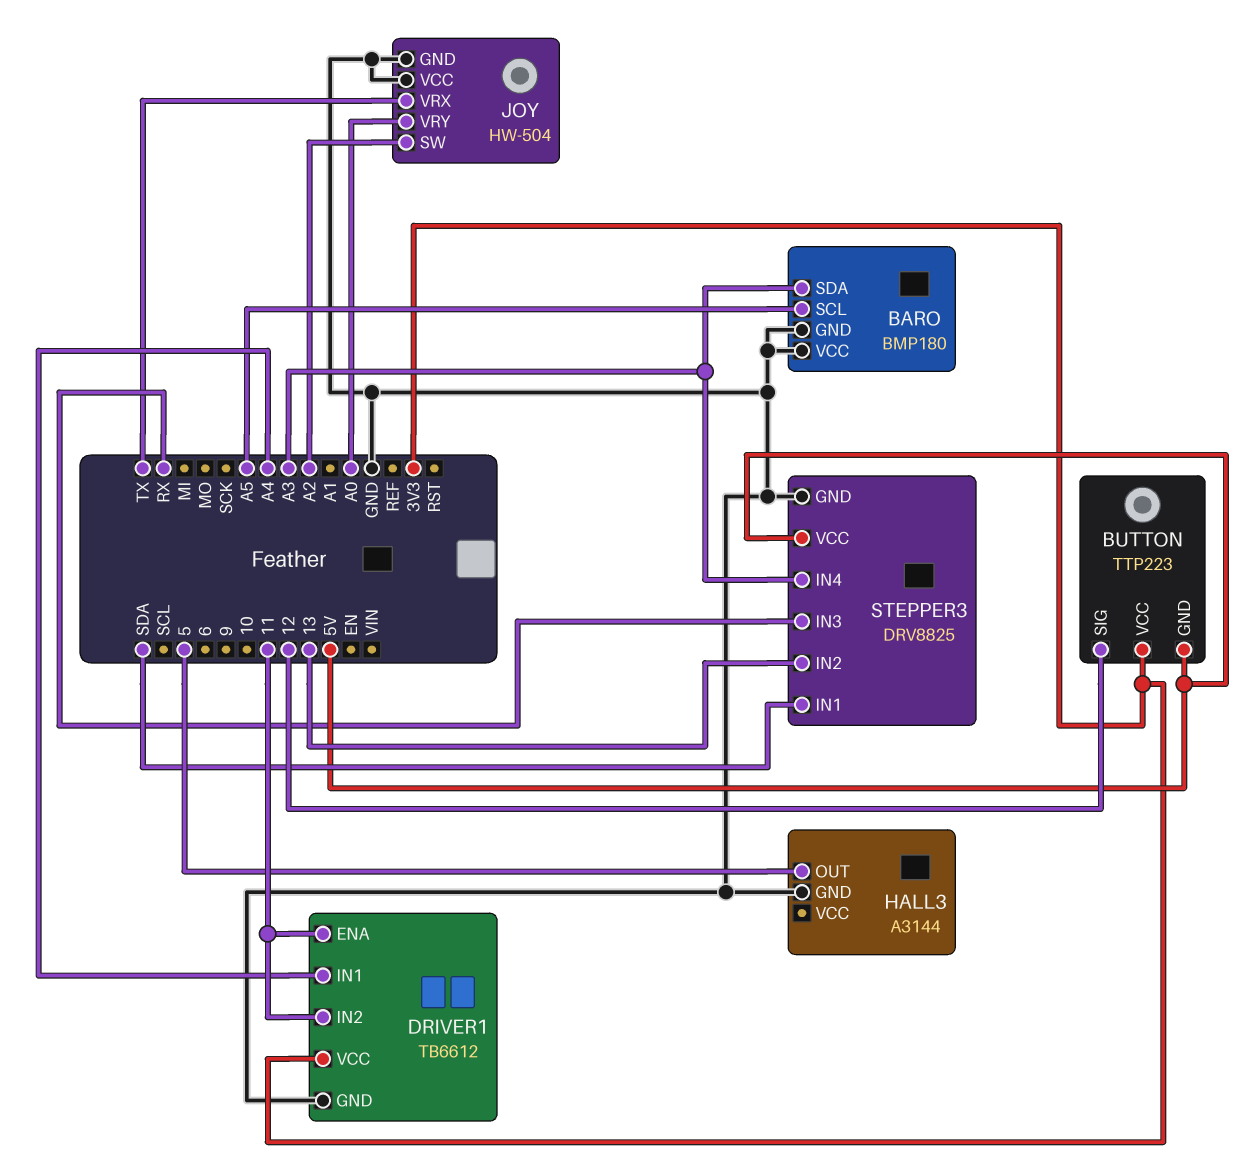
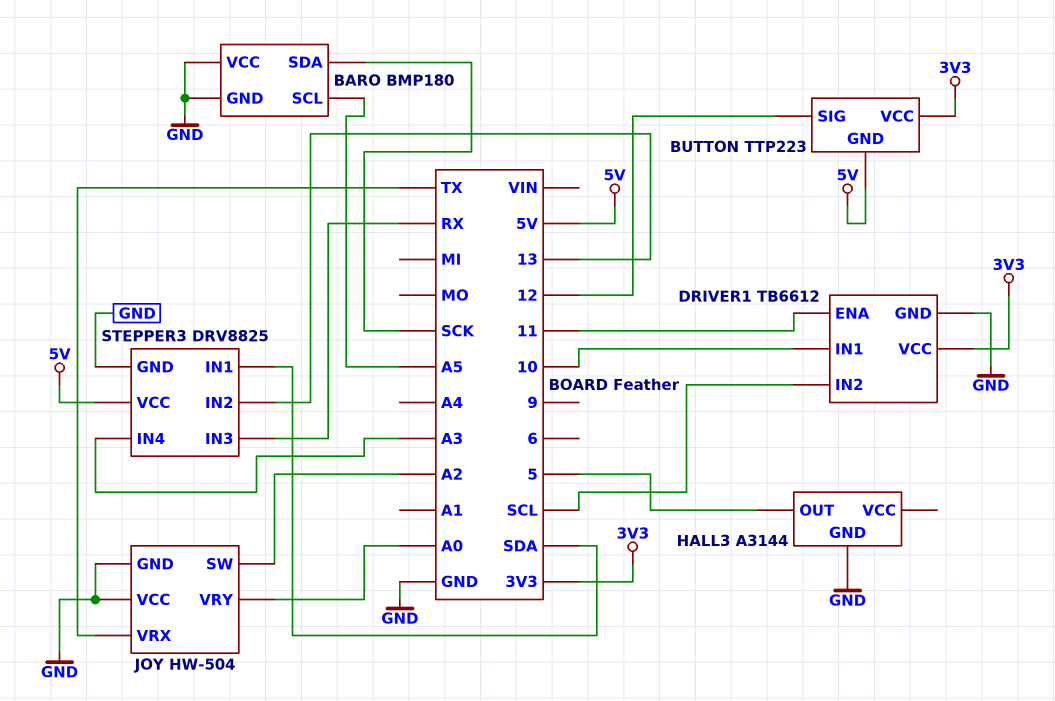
BARO pin SDA: A3 -> SCK
DRIVER1 pin IN1: A4 -> 10
DRIVER1 pin IN2: 11 -> SCL

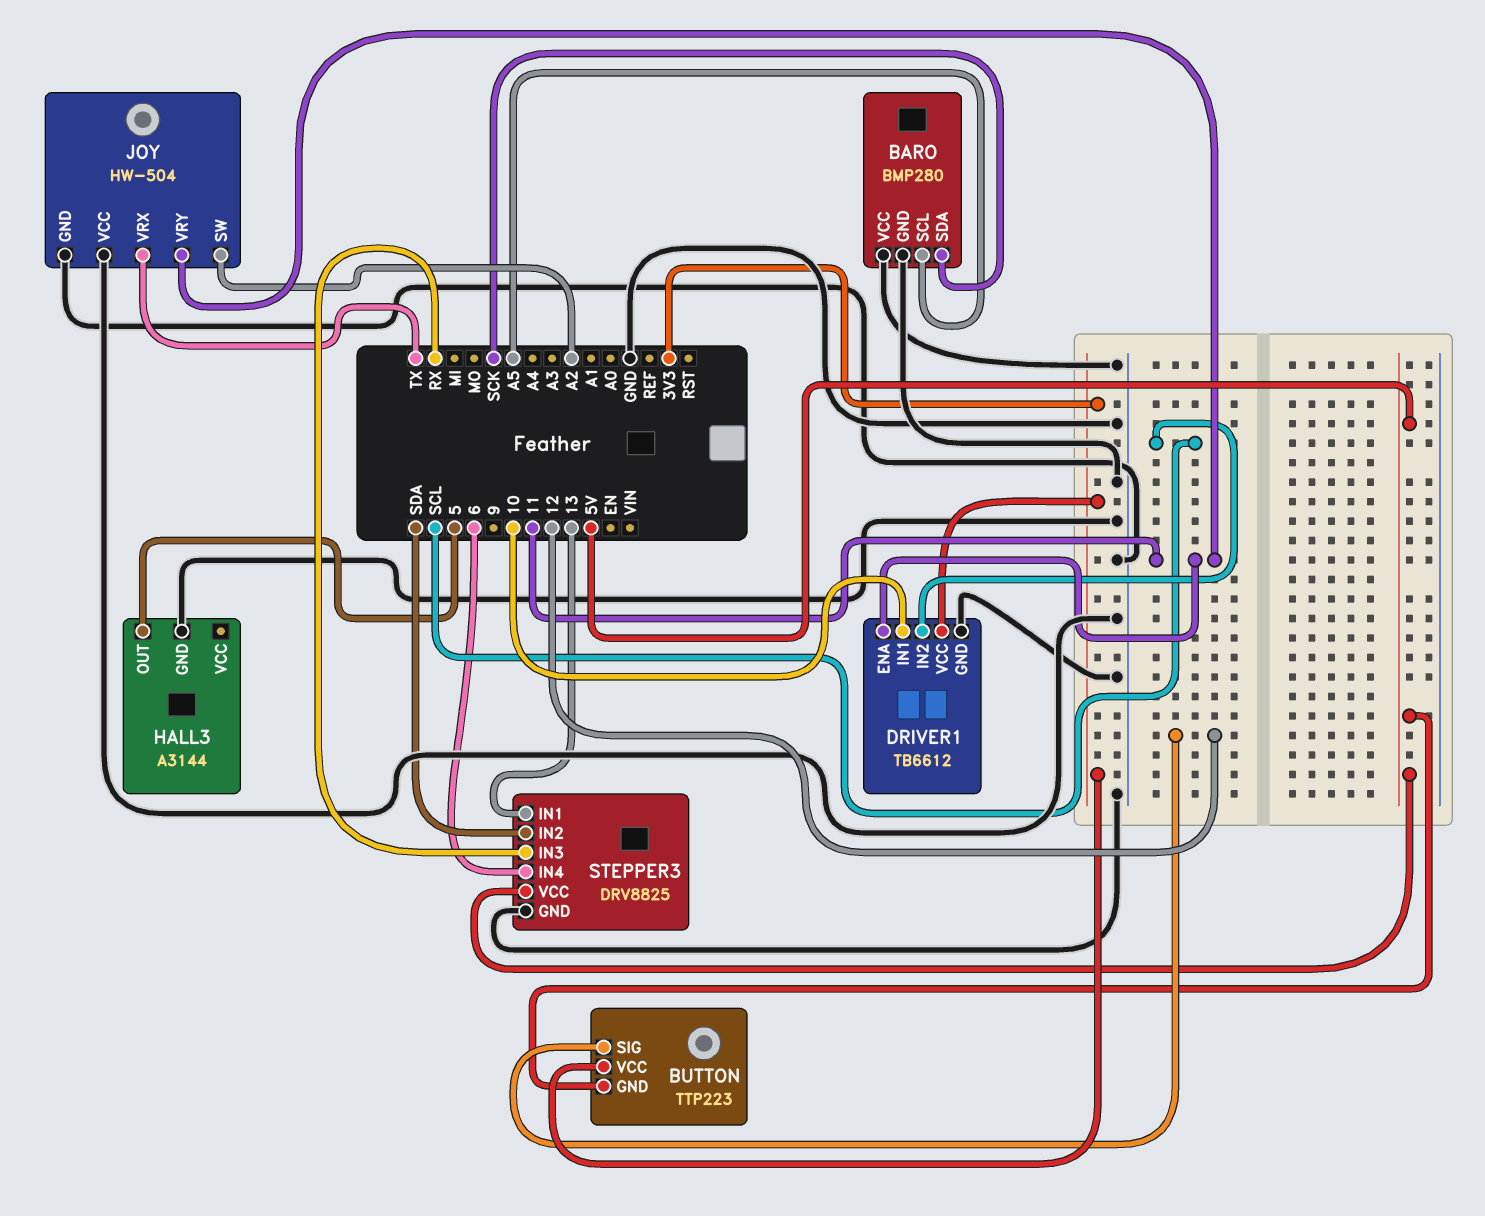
BARO: BMP180 -> BMP280
JOY pin VRY: A0 -> 11
STEPPER3 pin IN1: SDA -> 13
STEPPER3 pin IN2: 13 -> SDA
STEPPER3 pin IN4: A3 -> 6

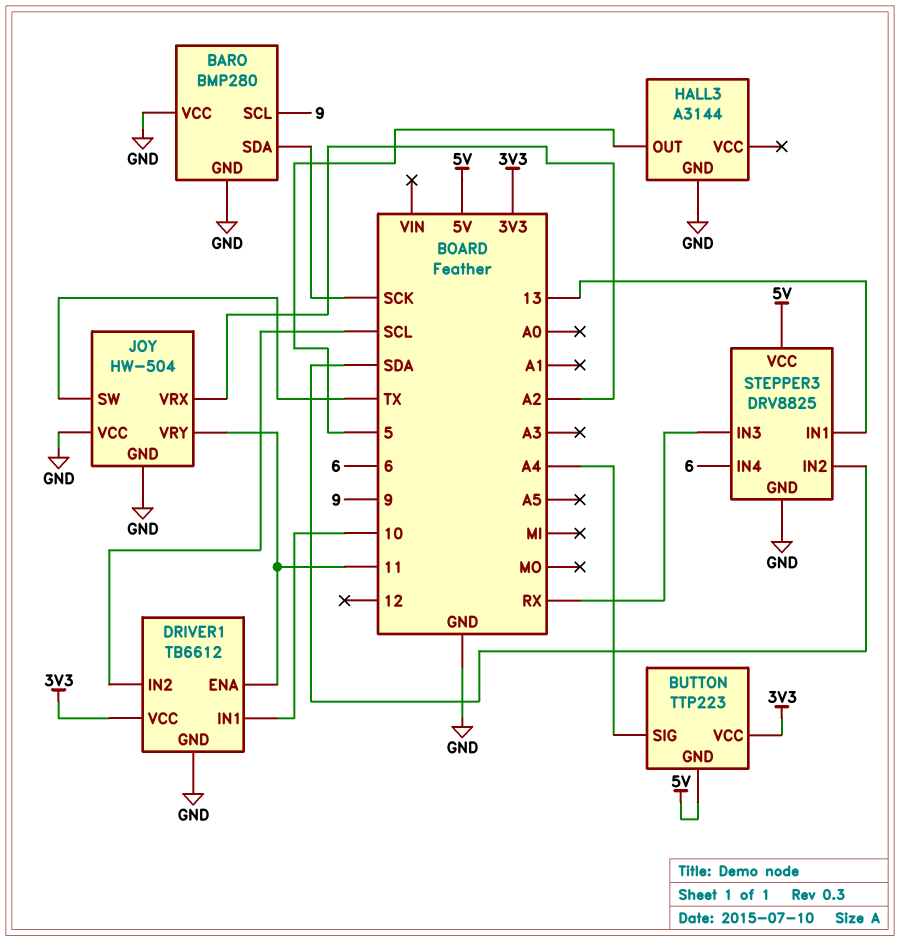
BARO pin SCL: A5 -> 9
BUTTON pin SIG: 12 -> A4
JOY pin SW: A2 -> TX
JOY pin VRX: TX -> A2

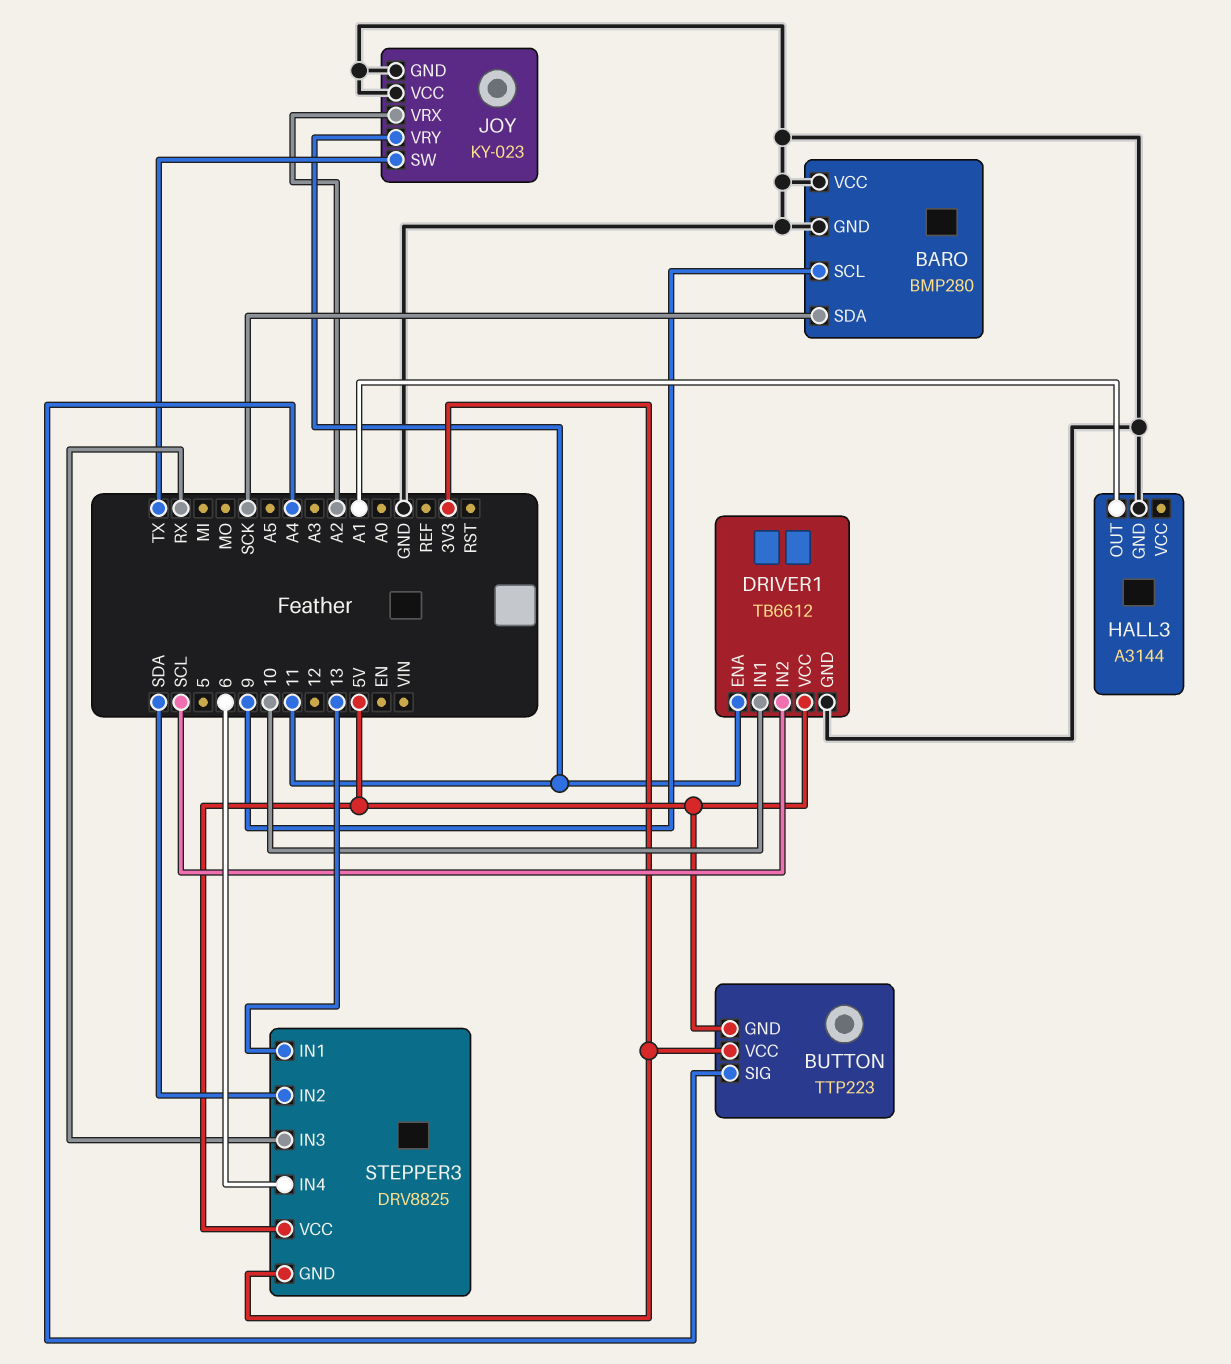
DRIVER1 pin VCC: 3V3 -> 5V
HALL3 pin OUT: 5 -> A1
JOY: HW-504 -> KY-023
STEPPER3 pin GND: GND -> 3V3

